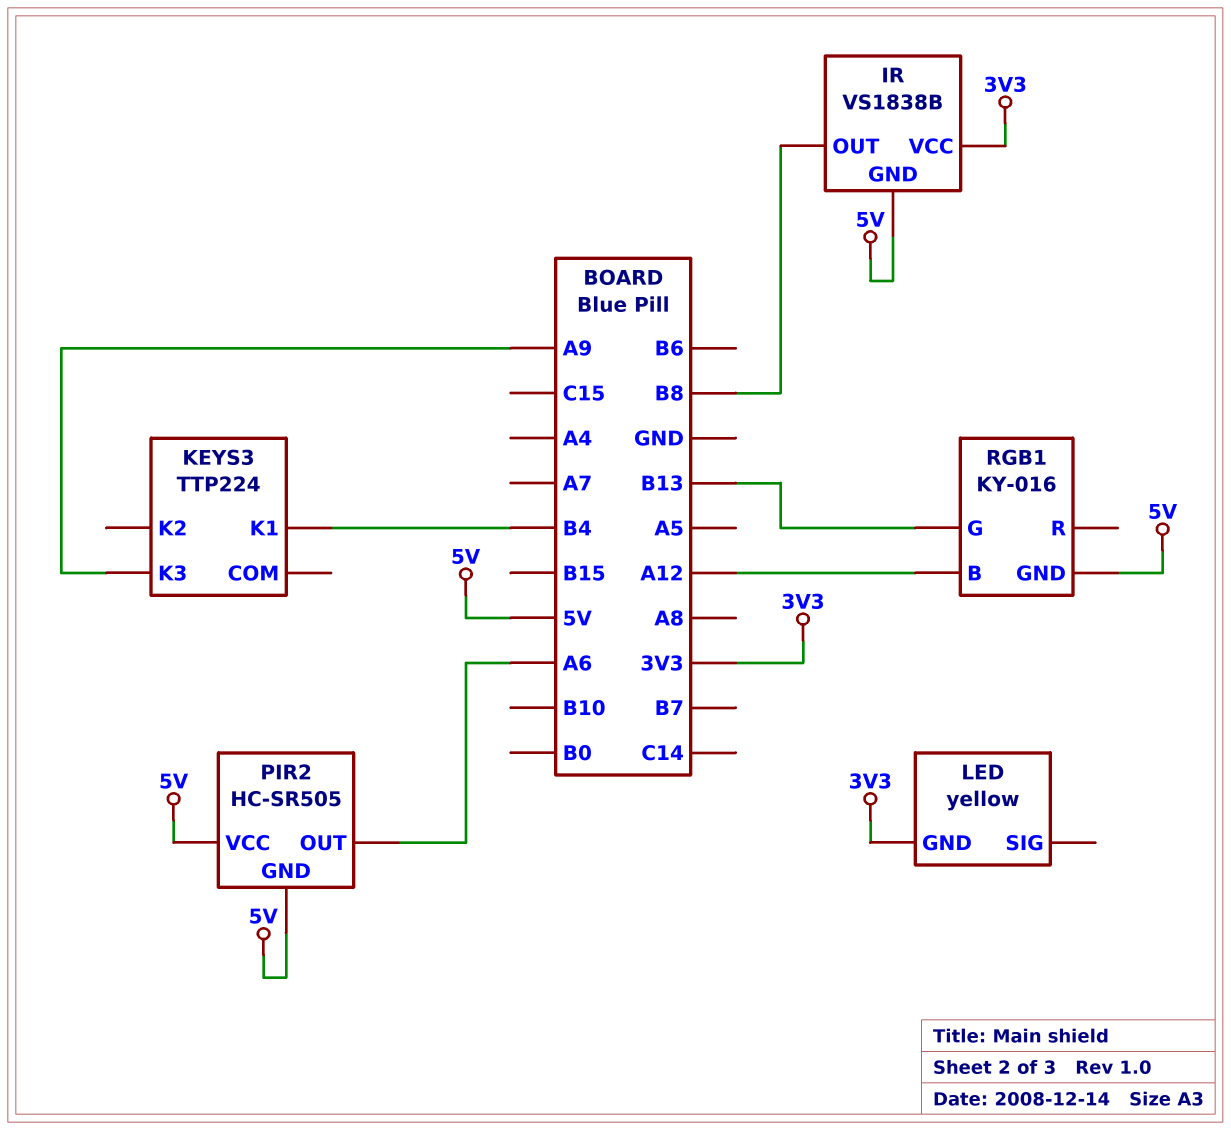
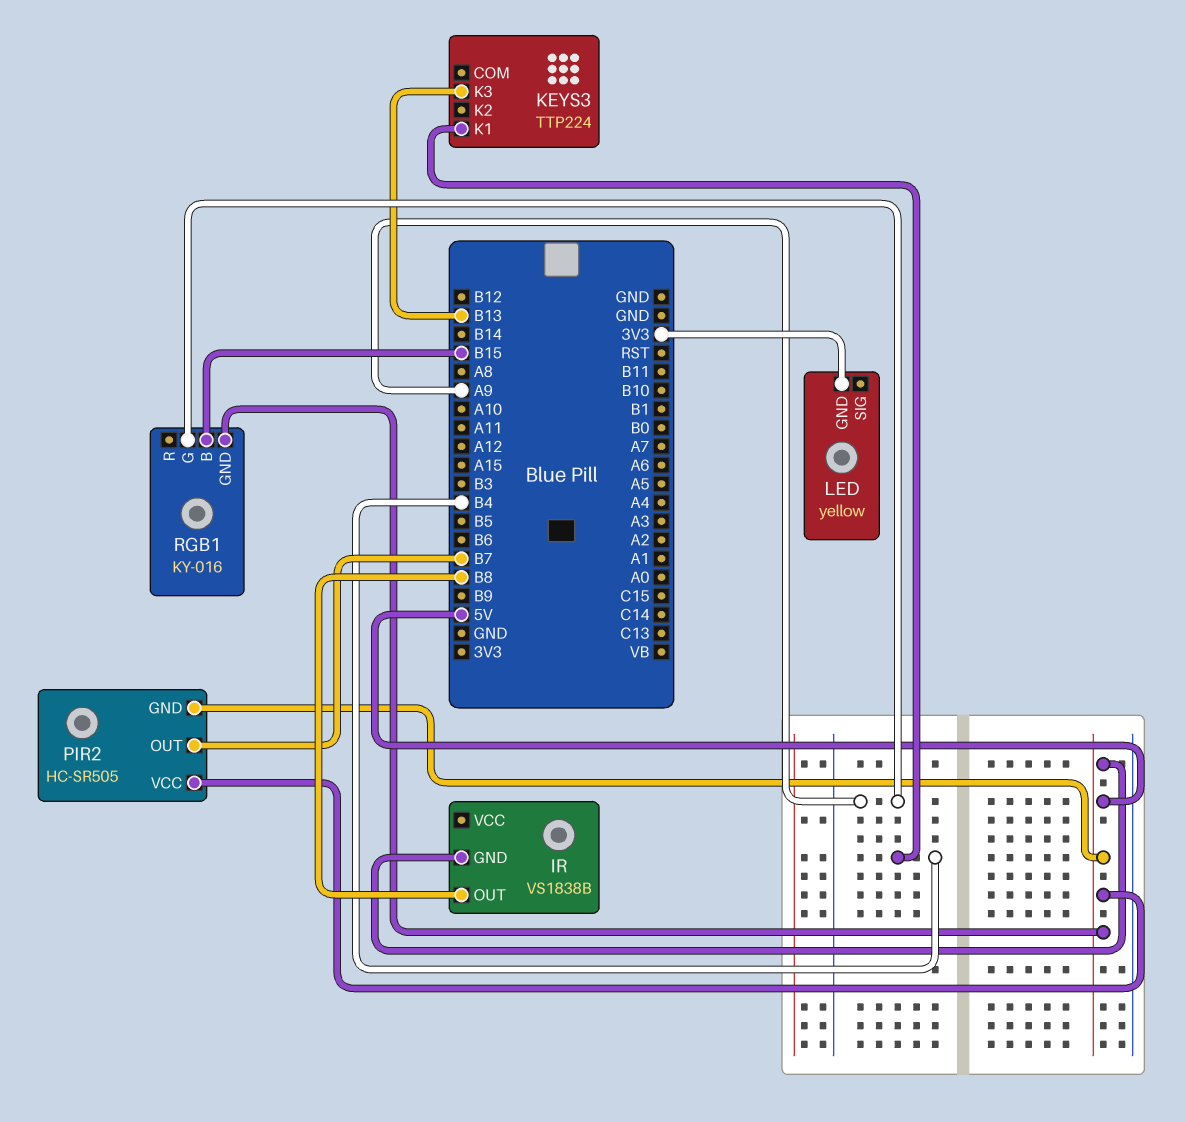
IR pin VCC: 3V3 -> none
KEYS3 pin K3: A9 -> B13
PIR2 pin OUT: A6 -> B7
RGB1 pin B: A12 -> B15
RGB1 pin G: B13 -> A9

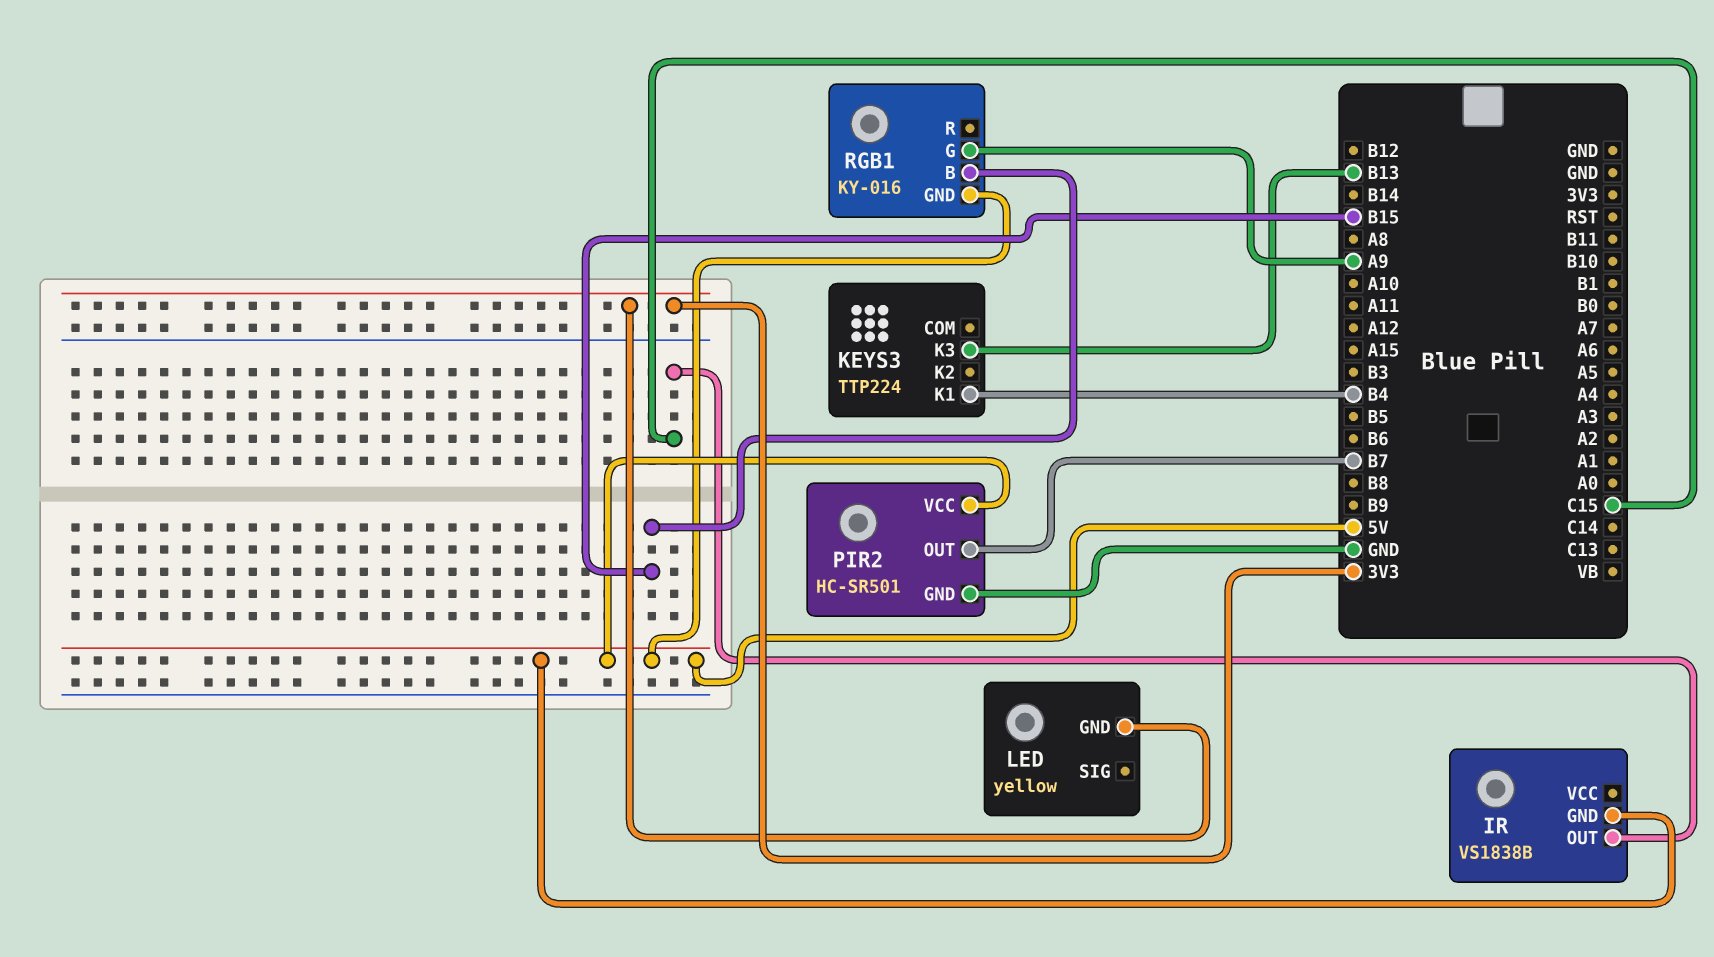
IR pin OUT: B8 -> C15
PIR2: HC-SR505 -> HC-SR501
PIR2 pin GND: 5V -> GND

